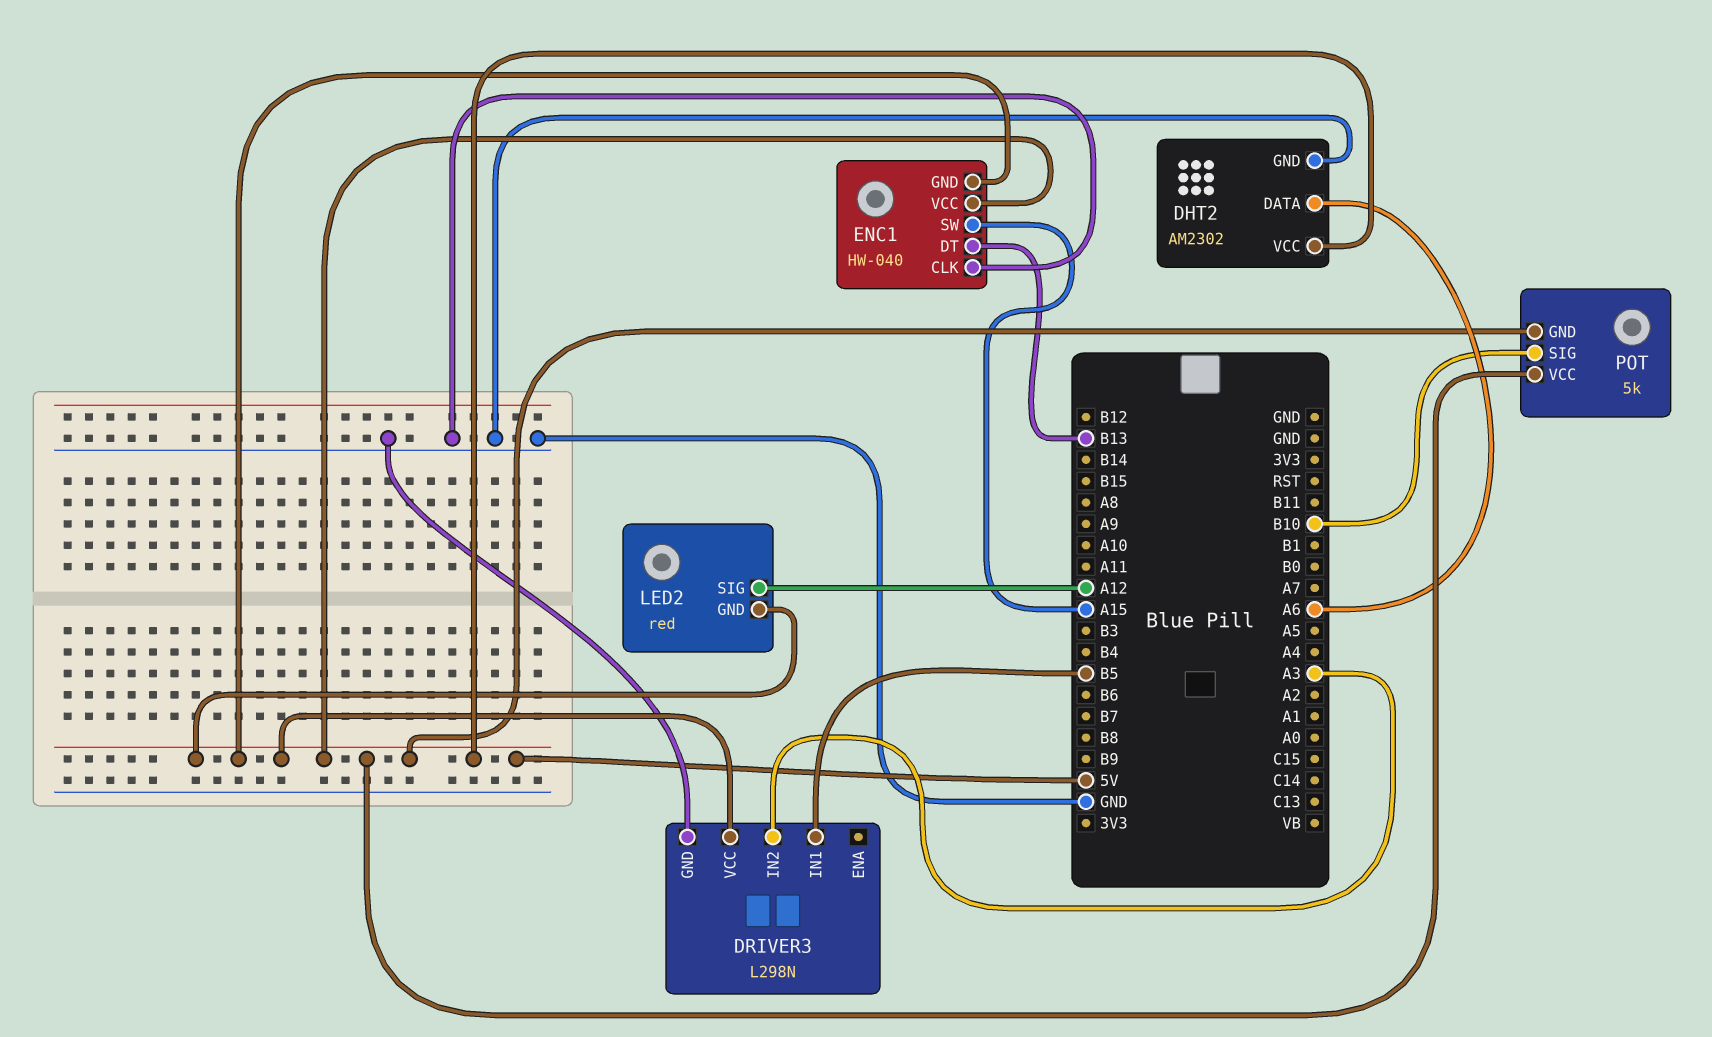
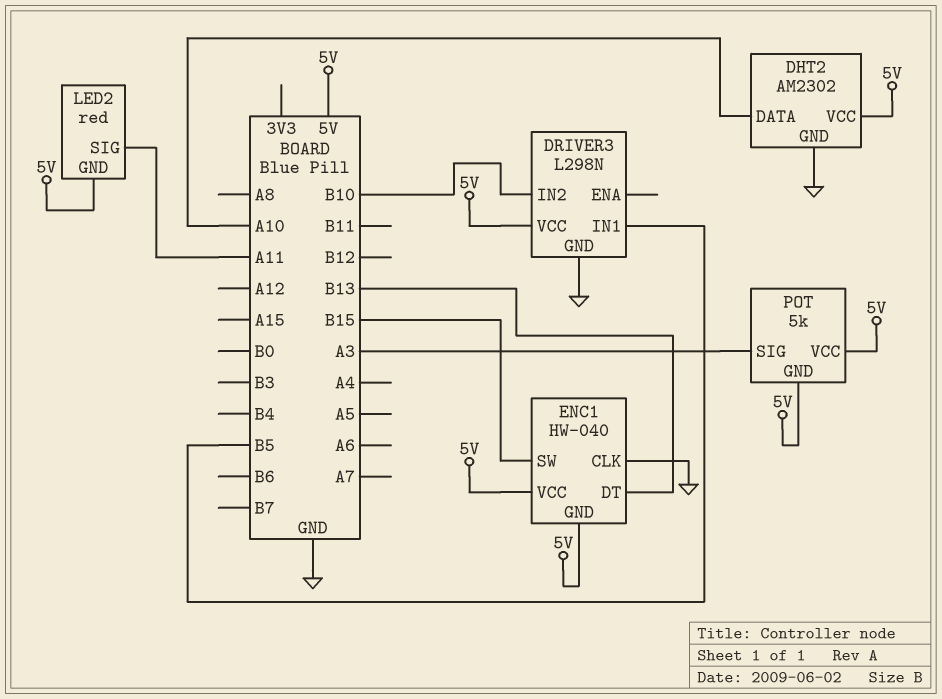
DHT2 pin DATA: A6 -> A10
DRIVER3 pin IN2: A3 -> B10
ENC1 pin SW: A15 -> B15
LED2 pin SIG: A12 -> A11
POT pin SIG: B10 -> A3

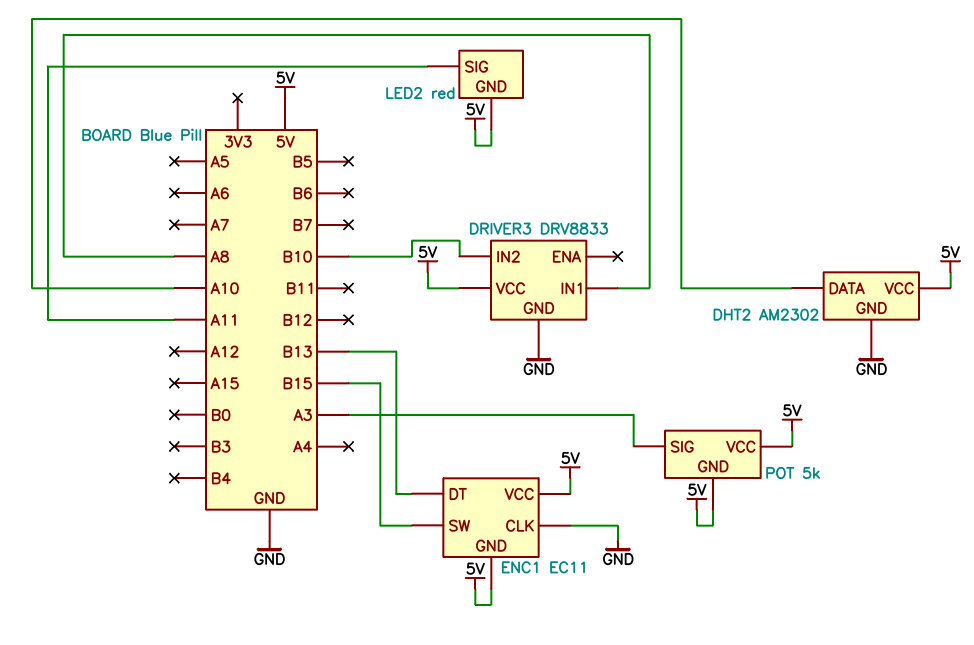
DRIVER3: L298N -> DRV8833
DRIVER3 pin IN1: B5 -> A8
ENC1: HW-040 -> EC11

